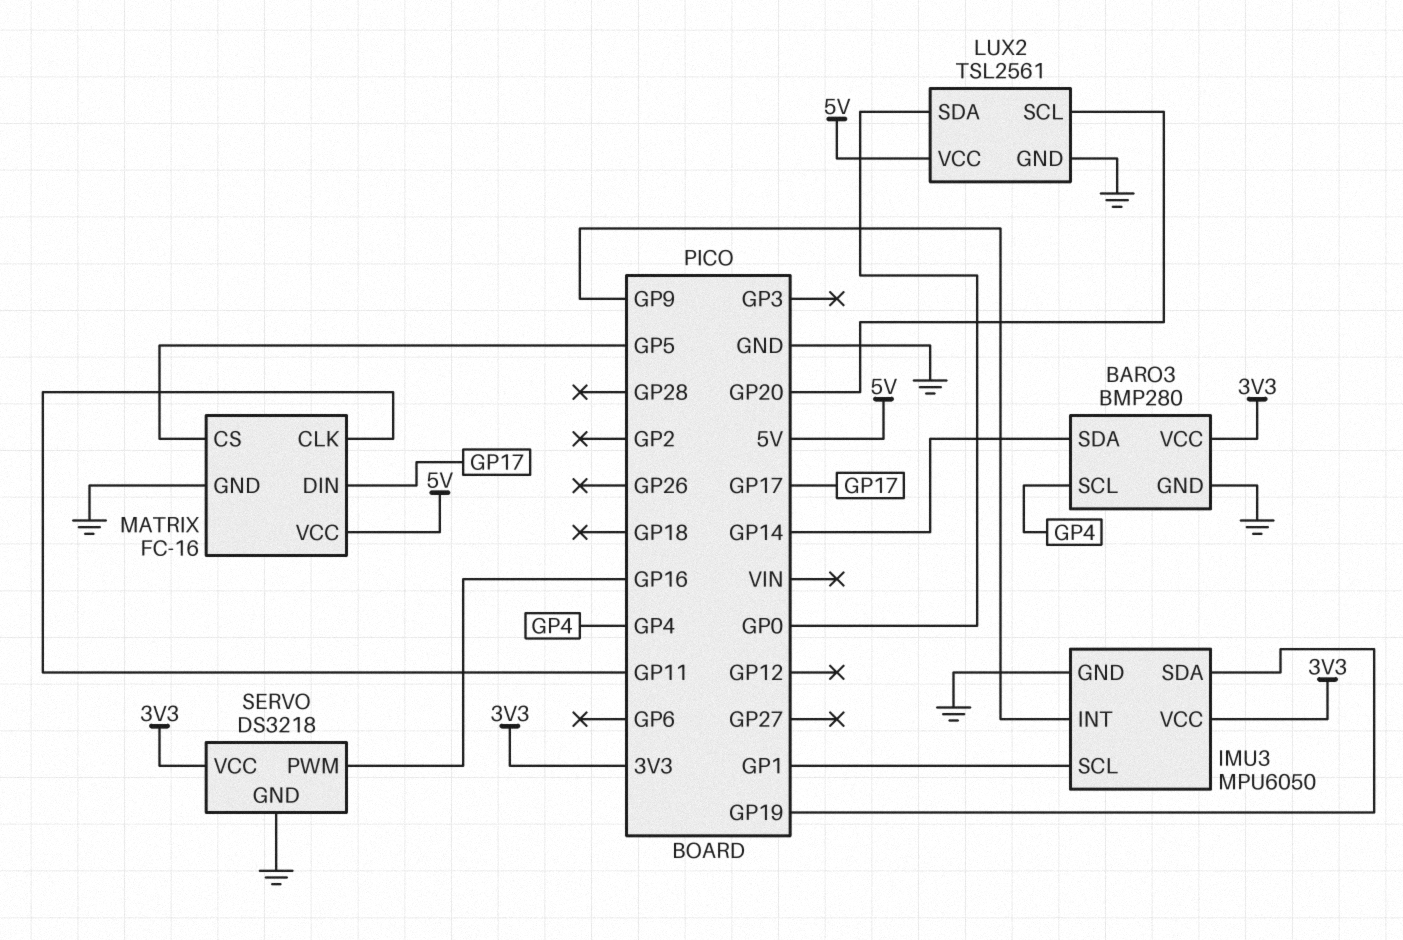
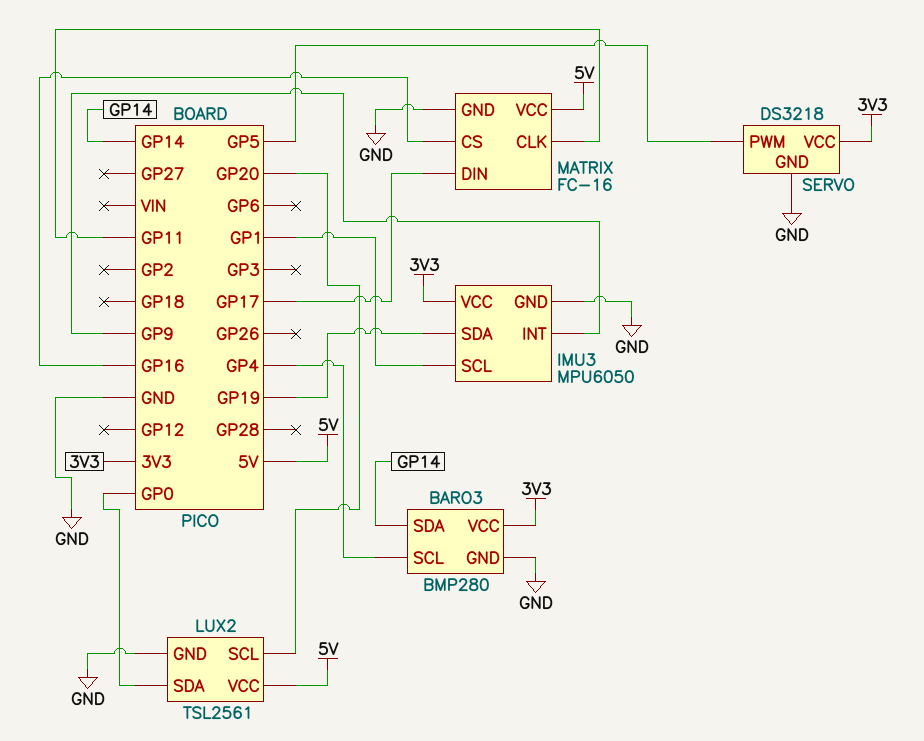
MATRIX pin CS: GP5 -> GP16
SERVO pin PWM: GP16 -> GP5

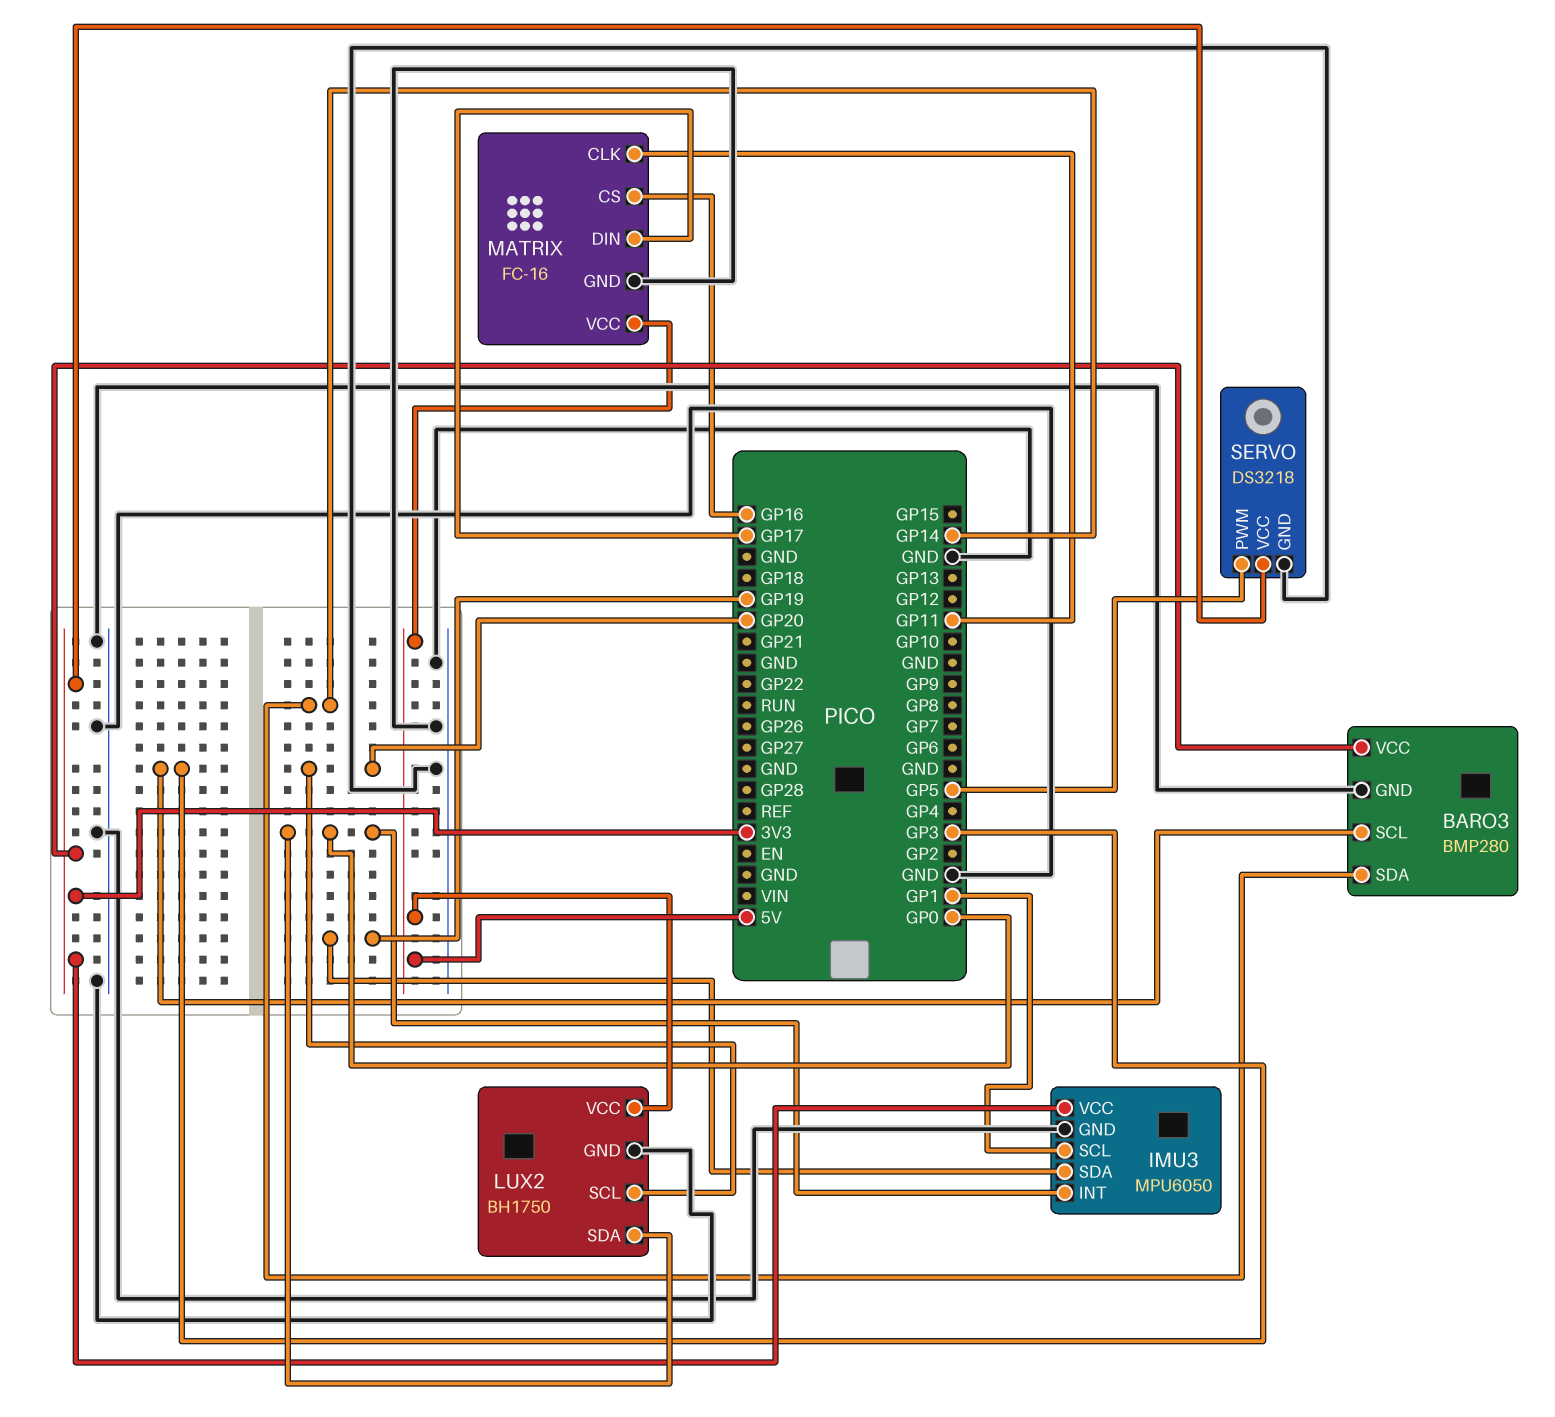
BARO3 pin SCL: GP4 -> GP3
IMU3 pin INT: GP9 -> GP0
LUX2: TSL2561 -> BH1750

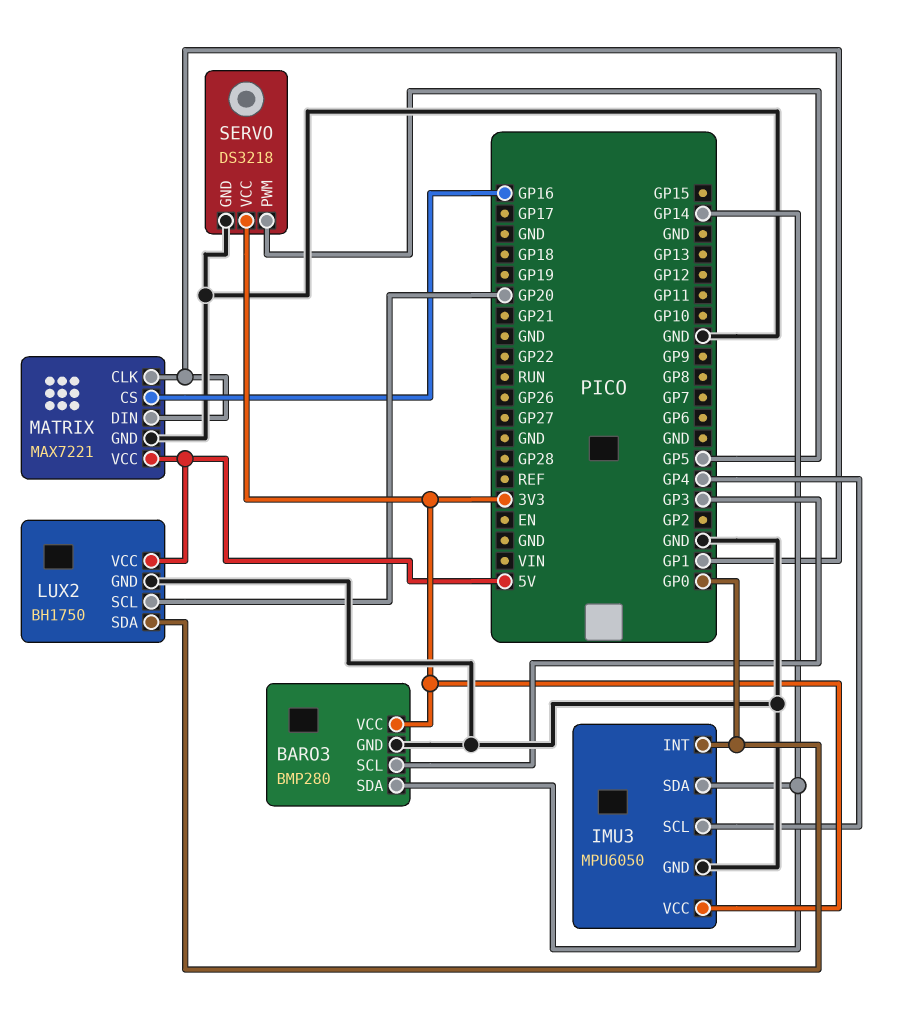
IMU3 pin SCL: GP1 -> GP4
IMU3 pin SDA: GP19 -> GP14
MATRIX: FC-16 -> MAX7221
MATRIX pin CLK: GP11 -> GP1
MATRIX pin DIN: GP17 -> GP1

